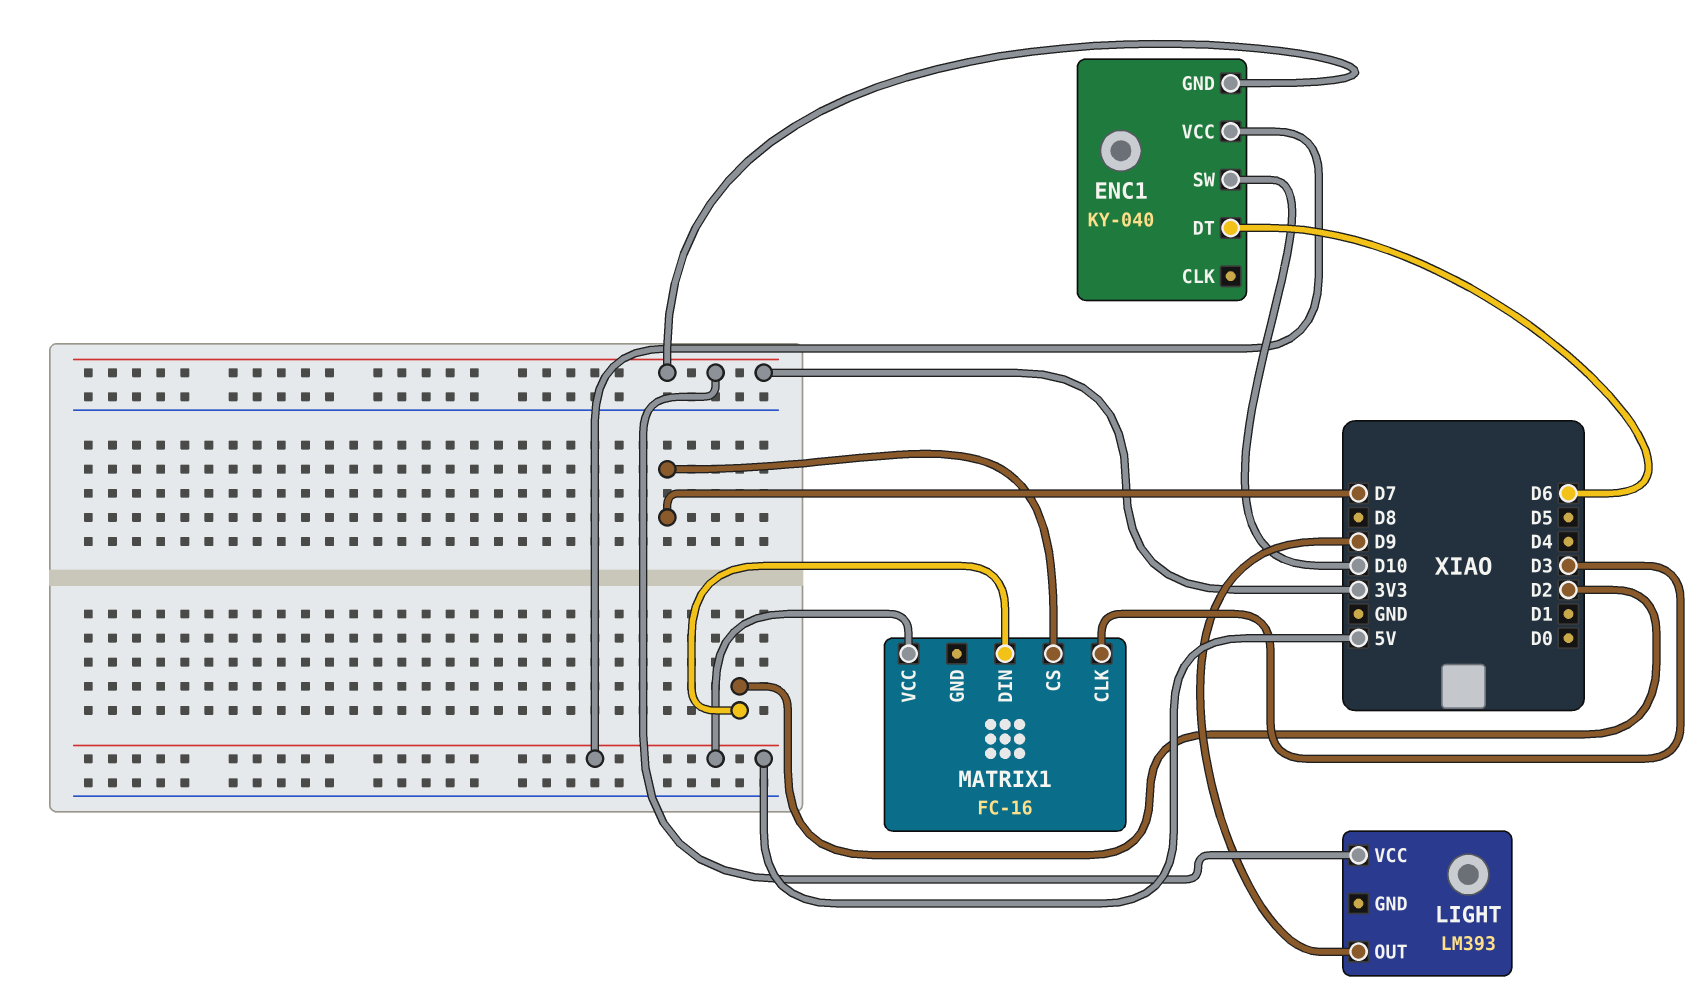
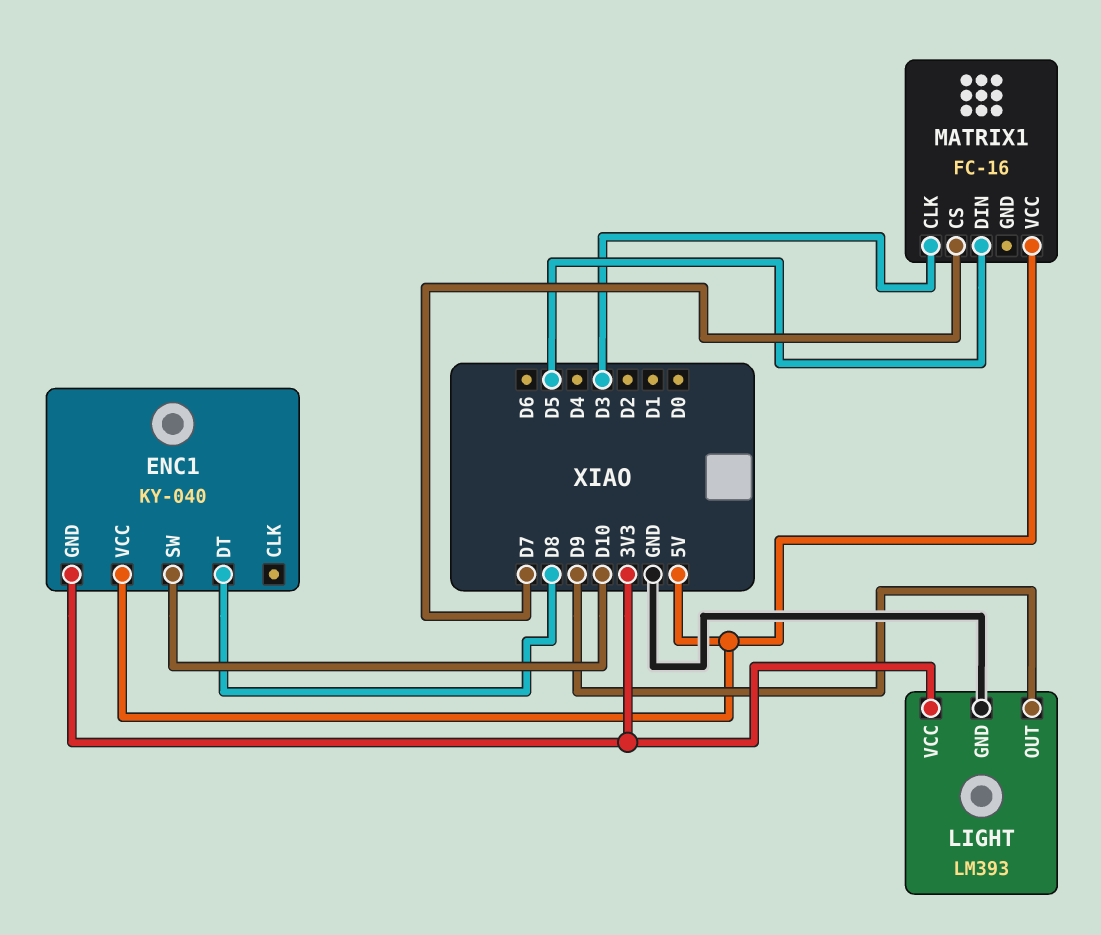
ENC1 pin DT: D6 -> D8
LIGHT pin GND: none -> GND
MATRIX1 pin DIN: D2 -> D5

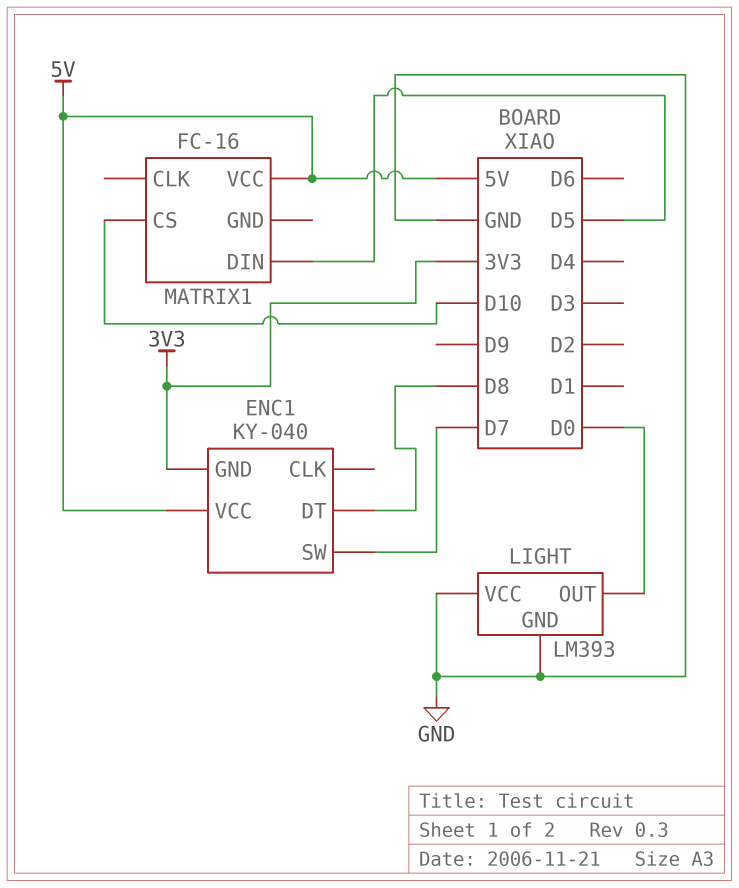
ENC1 pin SW: D10 -> D7
LIGHT pin OUT: D9 -> D0
LIGHT pin VCC: 3V3 -> GND
MATRIX1 pin CLK: D3 -> none
MATRIX1 pin CS: D7 -> D10

